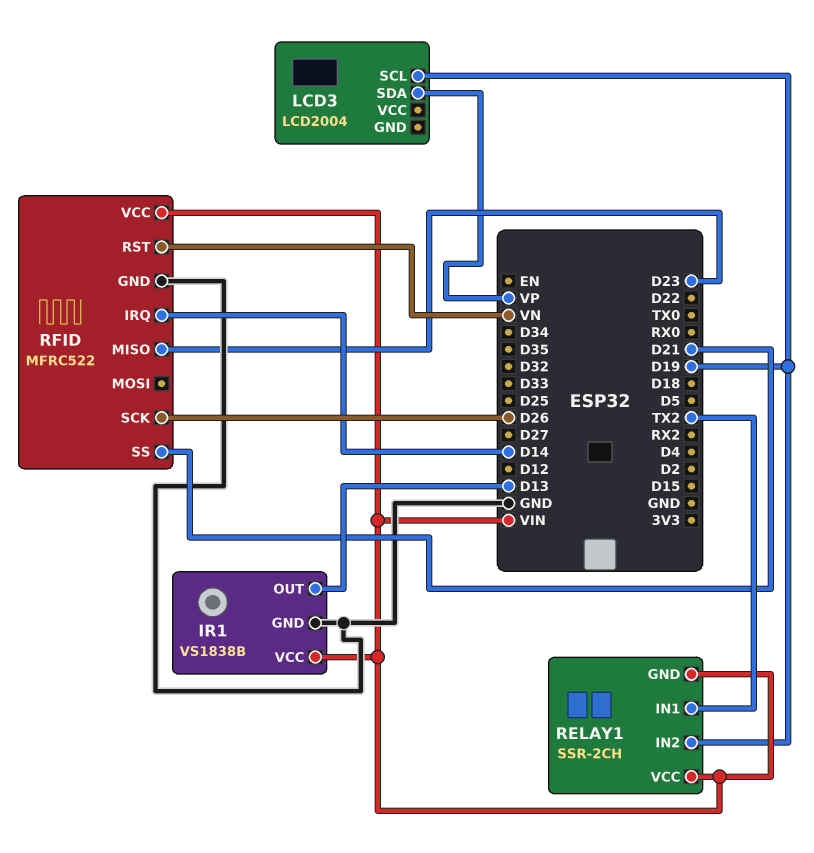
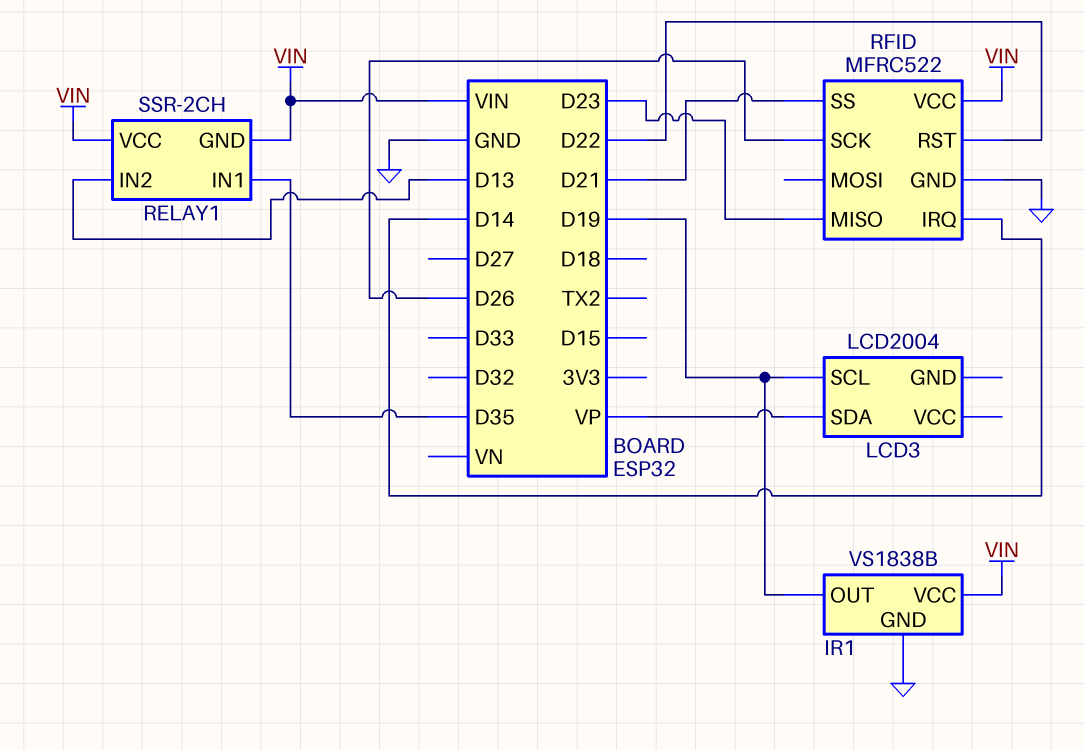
IR1 pin OUT: D13 -> D19
RELAY1 pin IN1: TX2 -> D35
RELAY1 pin IN2: D19 -> D13
RFID pin RST: VN -> D22

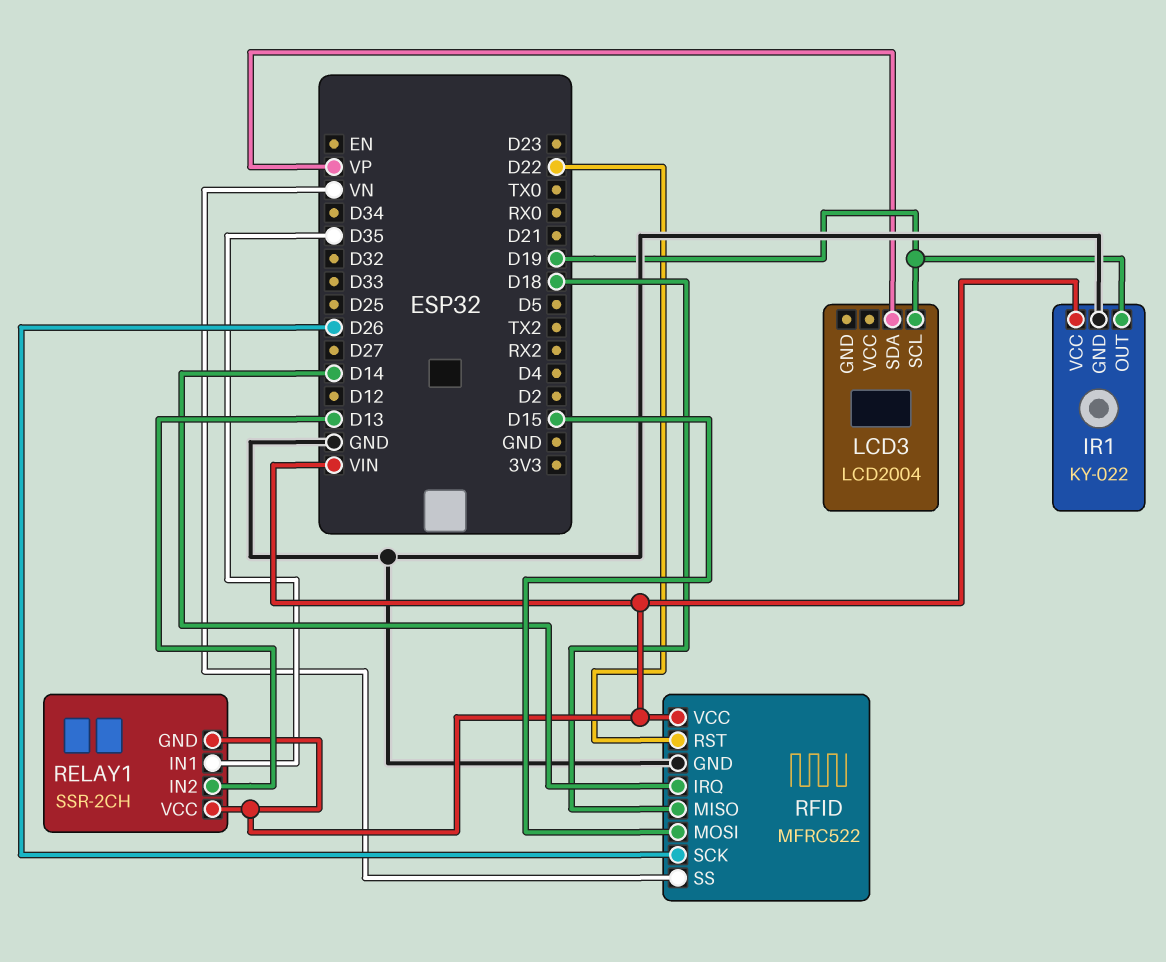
IR1: VS1838B -> KY-022
RFID pin MISO: D23 -> D18
RFID pin MOSI: none -> D15
RFID pin SS: D21 -> VN

